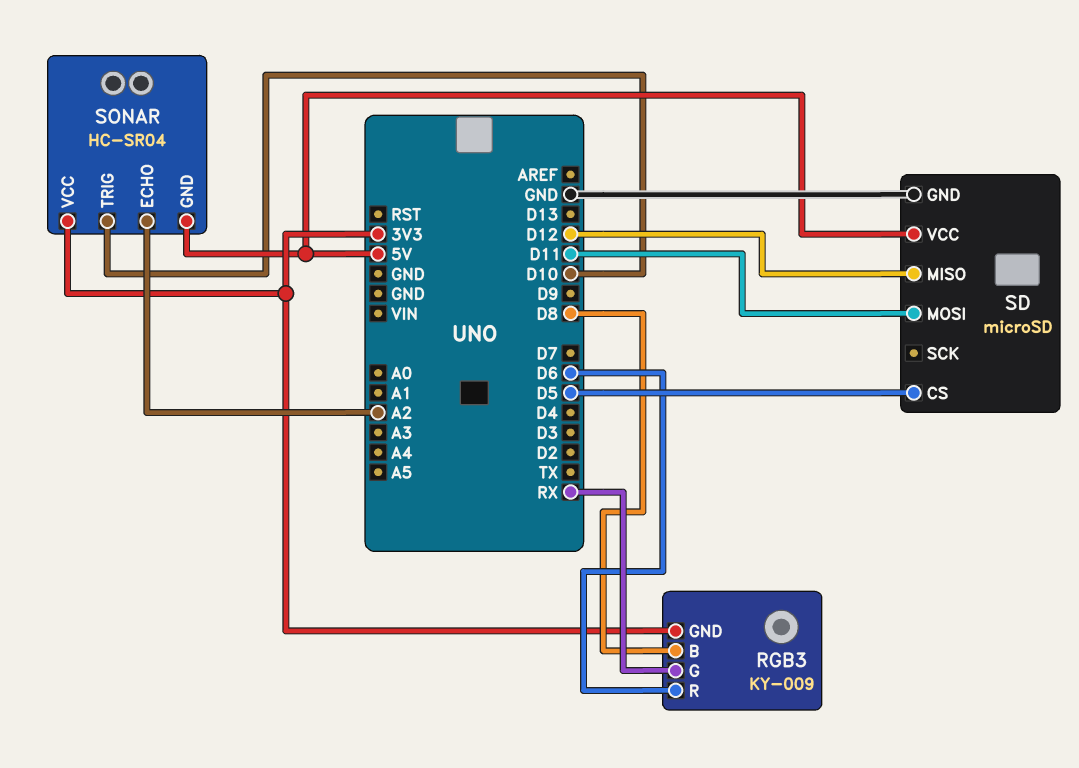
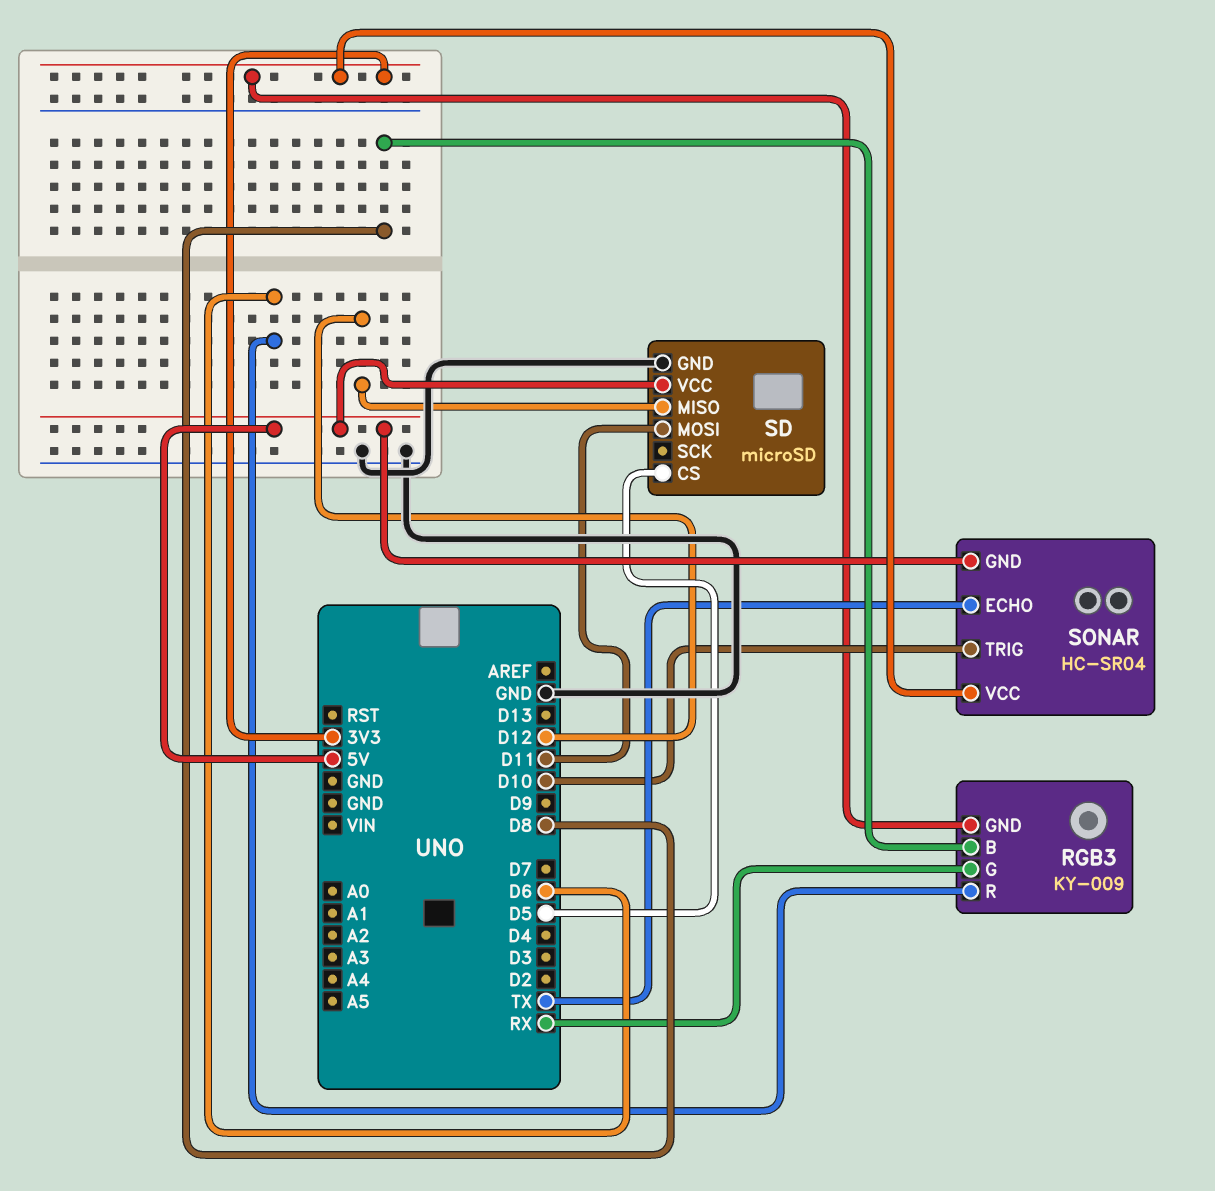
SONAR pin ECHO: A2 -> TX

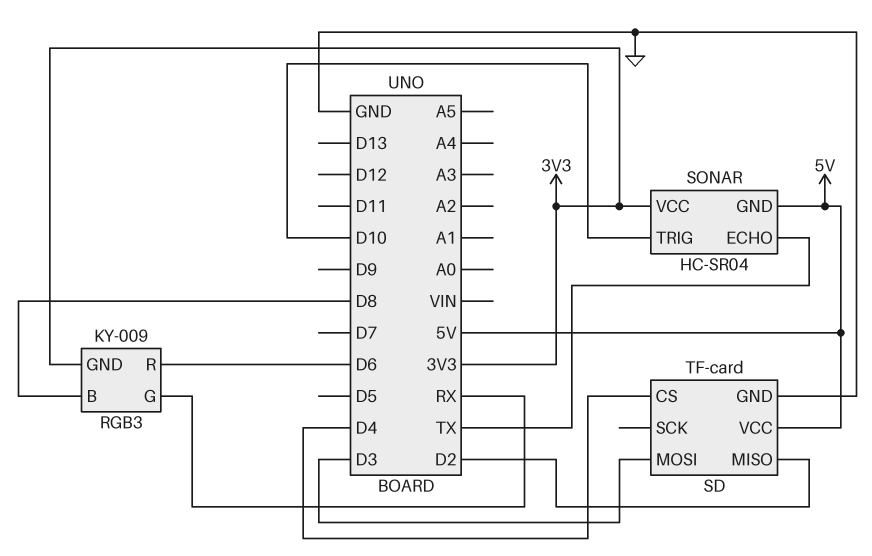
SD: microSD -> TF-card
SD pin CS: D5 -> D4
SD pin MISO: D12 -> D2
SD pin MOSI: D11 -> D3

